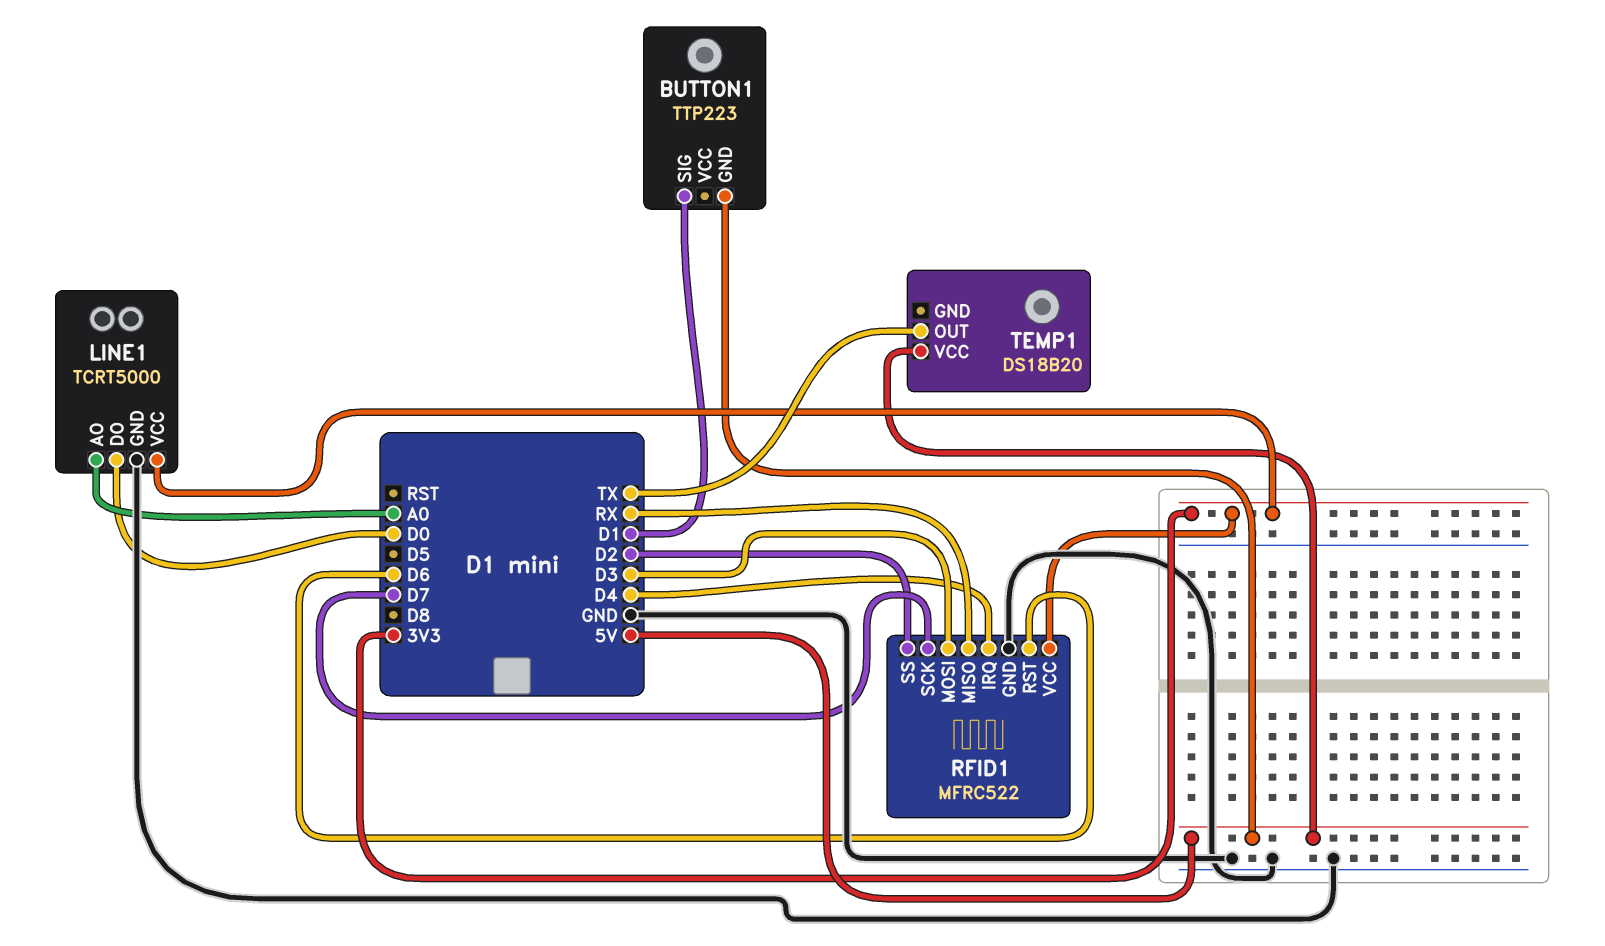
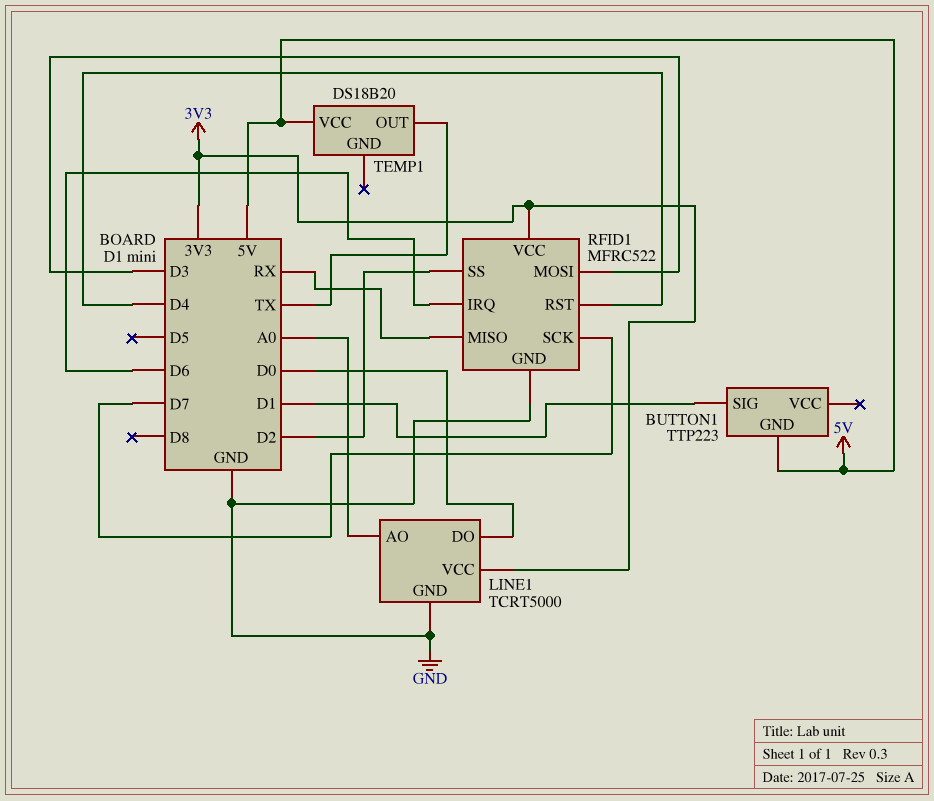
RFID1 pin IRQ: D4 -> D6
RFID1 pin RST: D6 -> D4

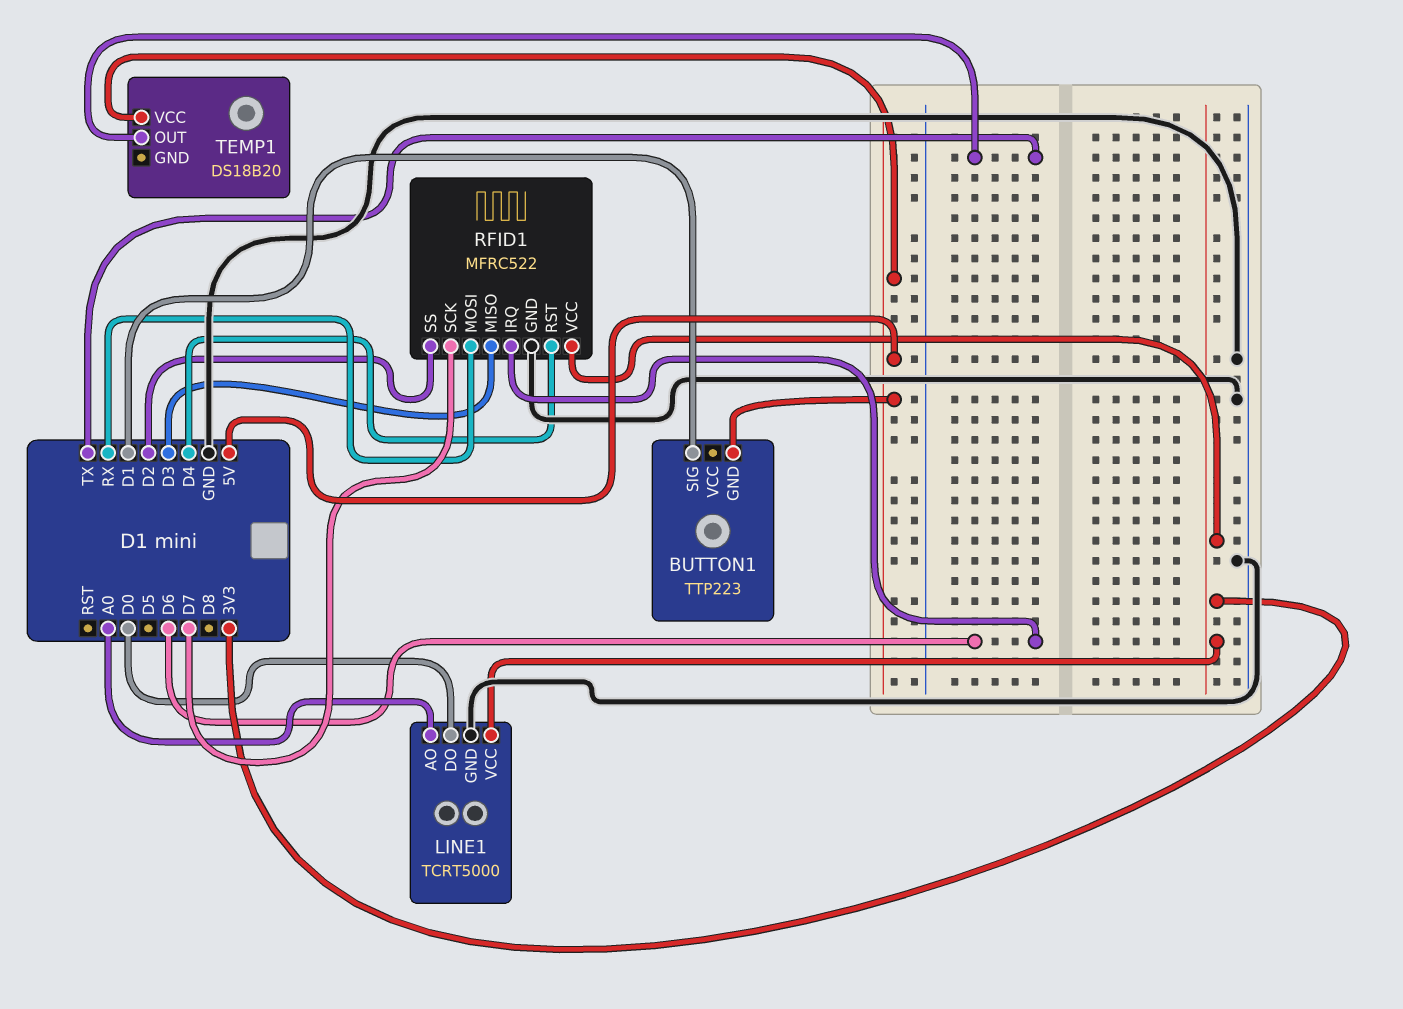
RFID1 pin MISO: RX -> D3
RFID1 pin MOSI: D3 -> RX

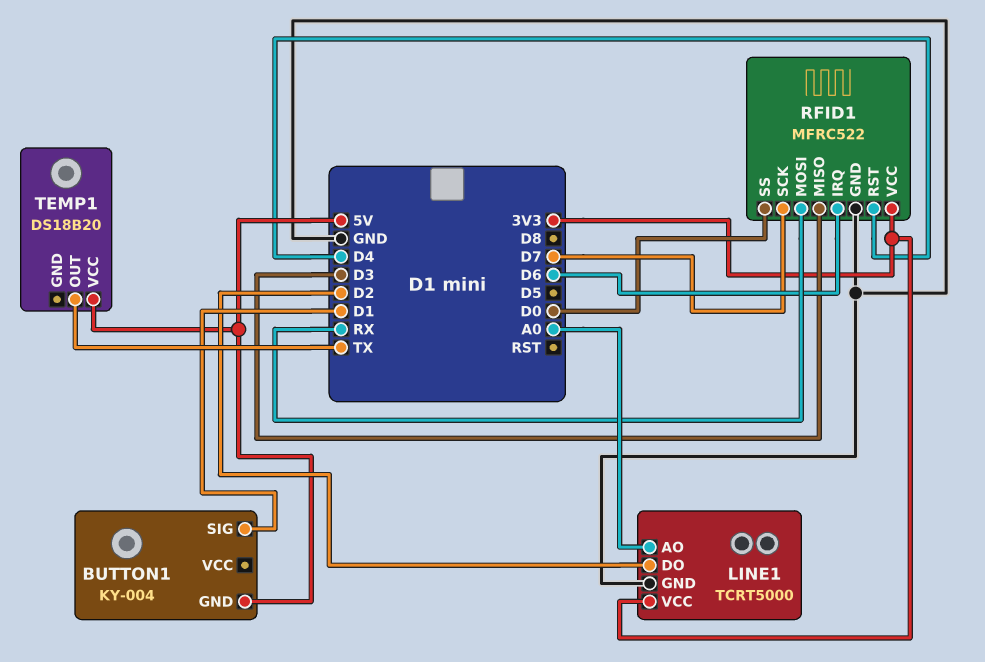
BUTTON1: TTP223 -> KY-004
LINE1 pin DO: D0 -> D2
RFID1 pin SS: D2 -> D0

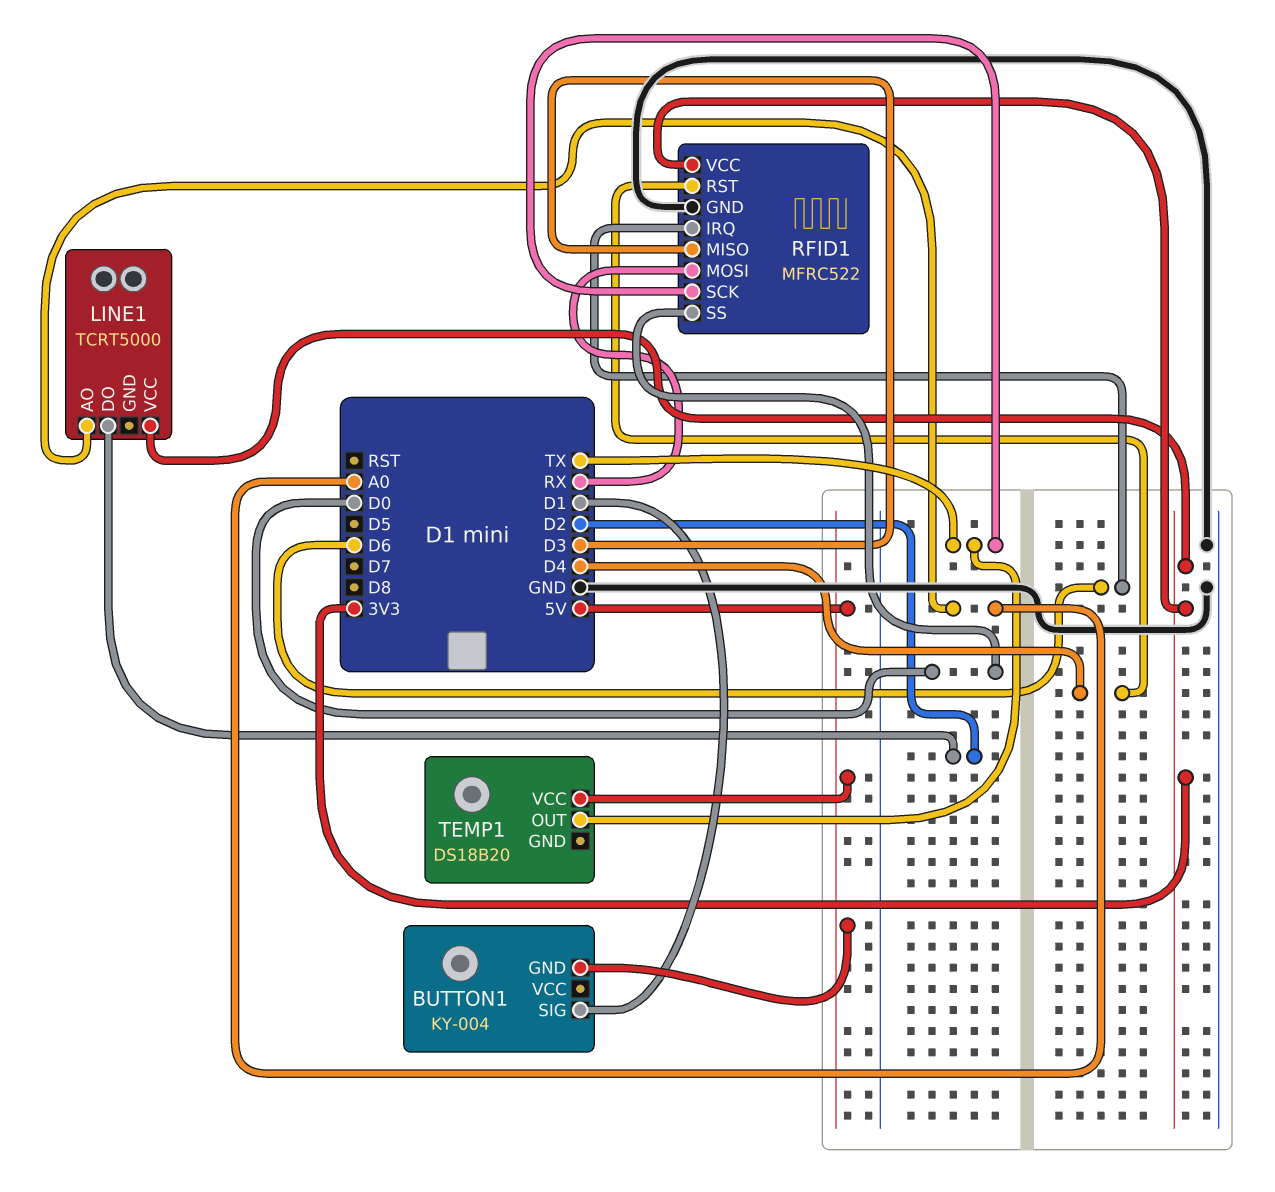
LINE1 pin GND: GND -> none
RFID1 pin SCK: D7 -> TX

